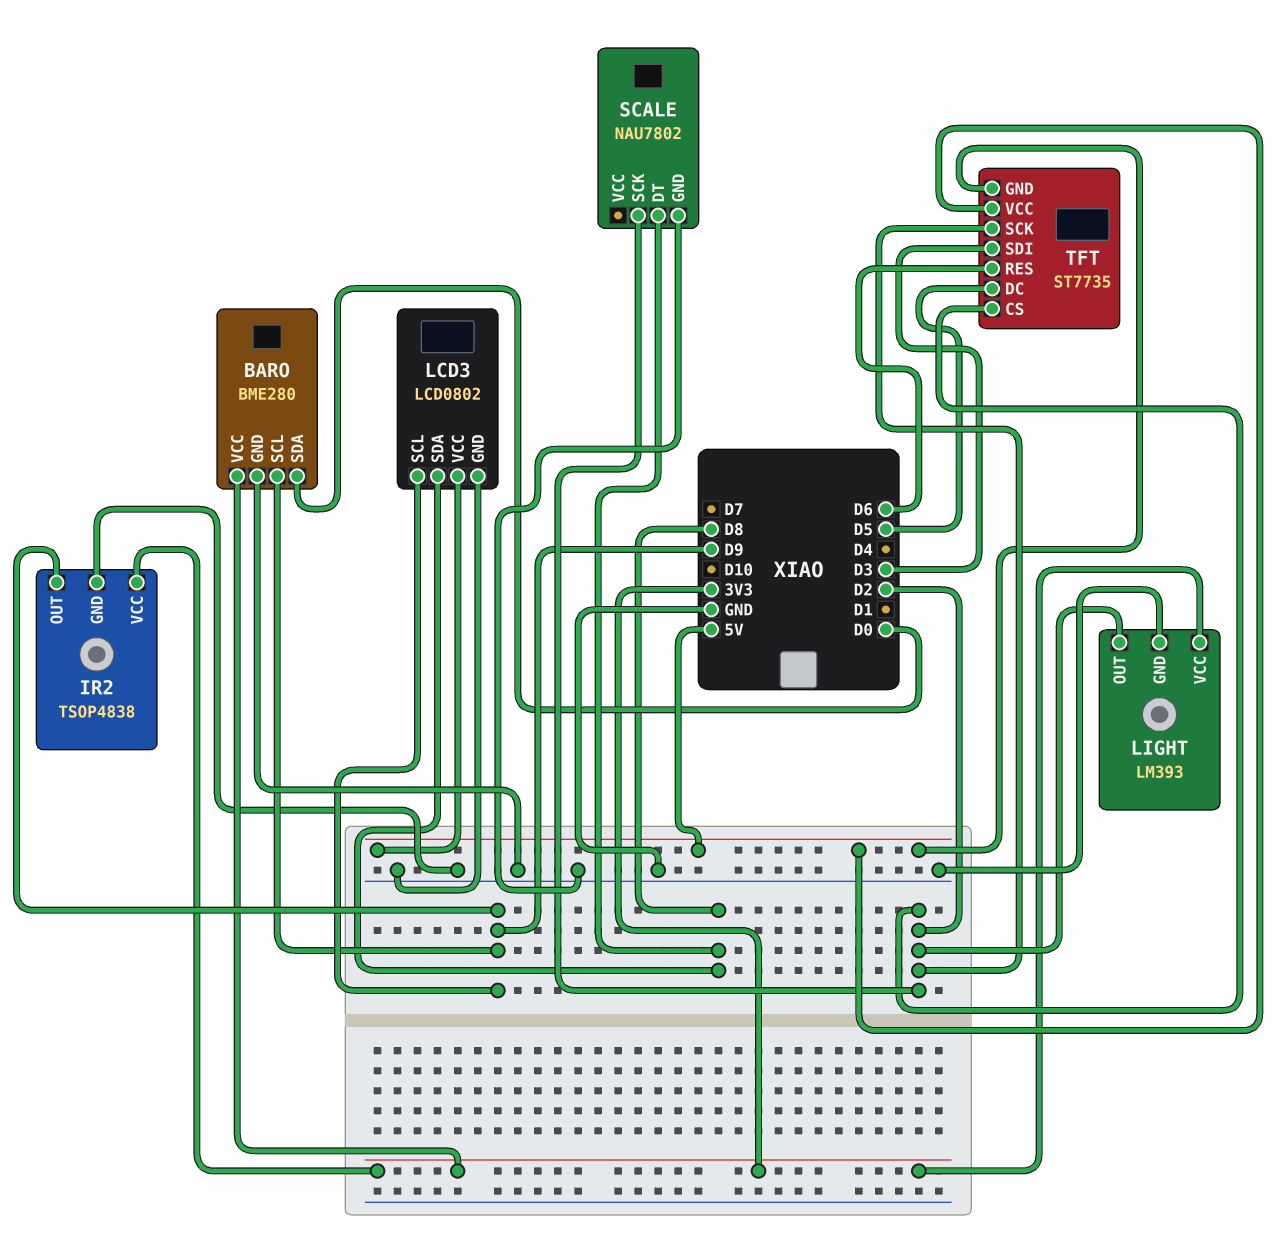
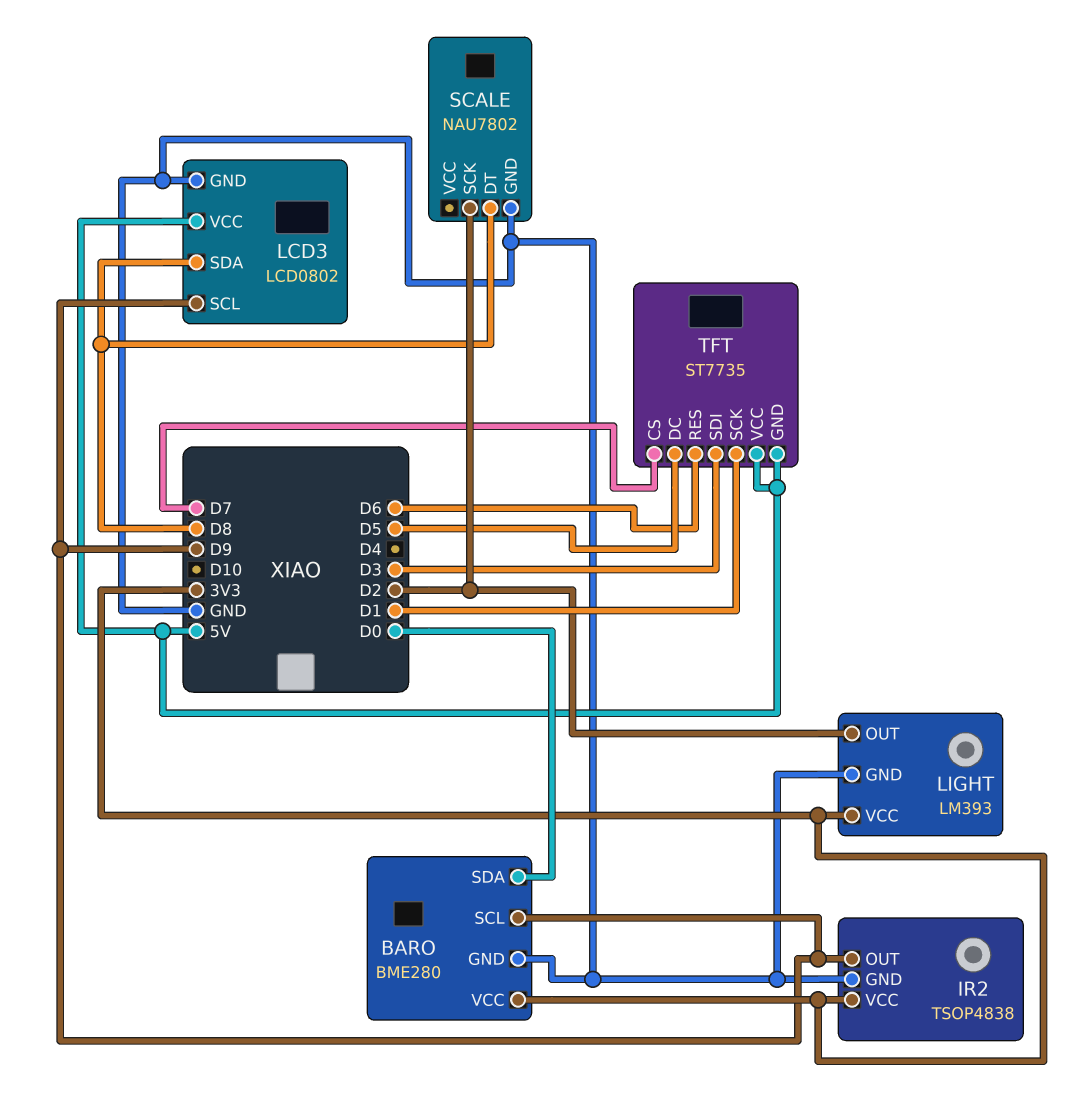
TFT pin CS: D2 -> D7
TFT pin SCK: D2 -> D1

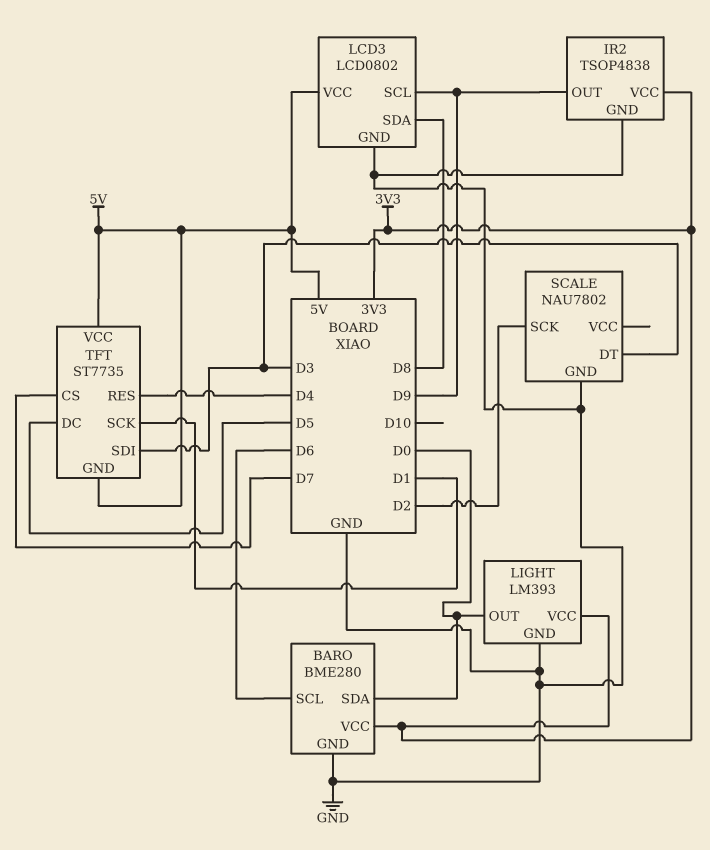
BARO pin SCL: D9 -> D6
LIGHT pin OUT: D2 -> D0
SCALE pin DT: D8 -> D3
TFT pin RES: D6 -> D4

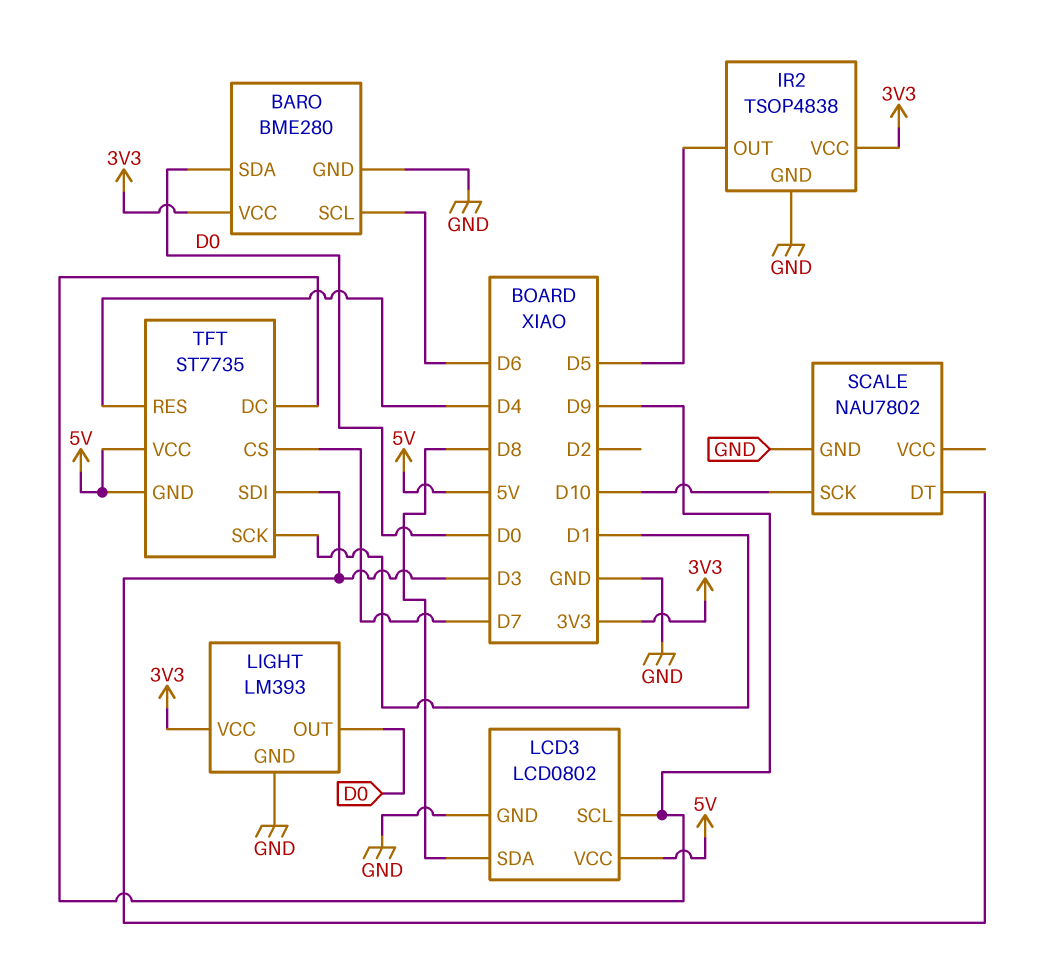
IR2 pin OUT: D9 -> D5
SCALE pin SCK: D2 -> D10
TFT pin DC: D5 -> D9

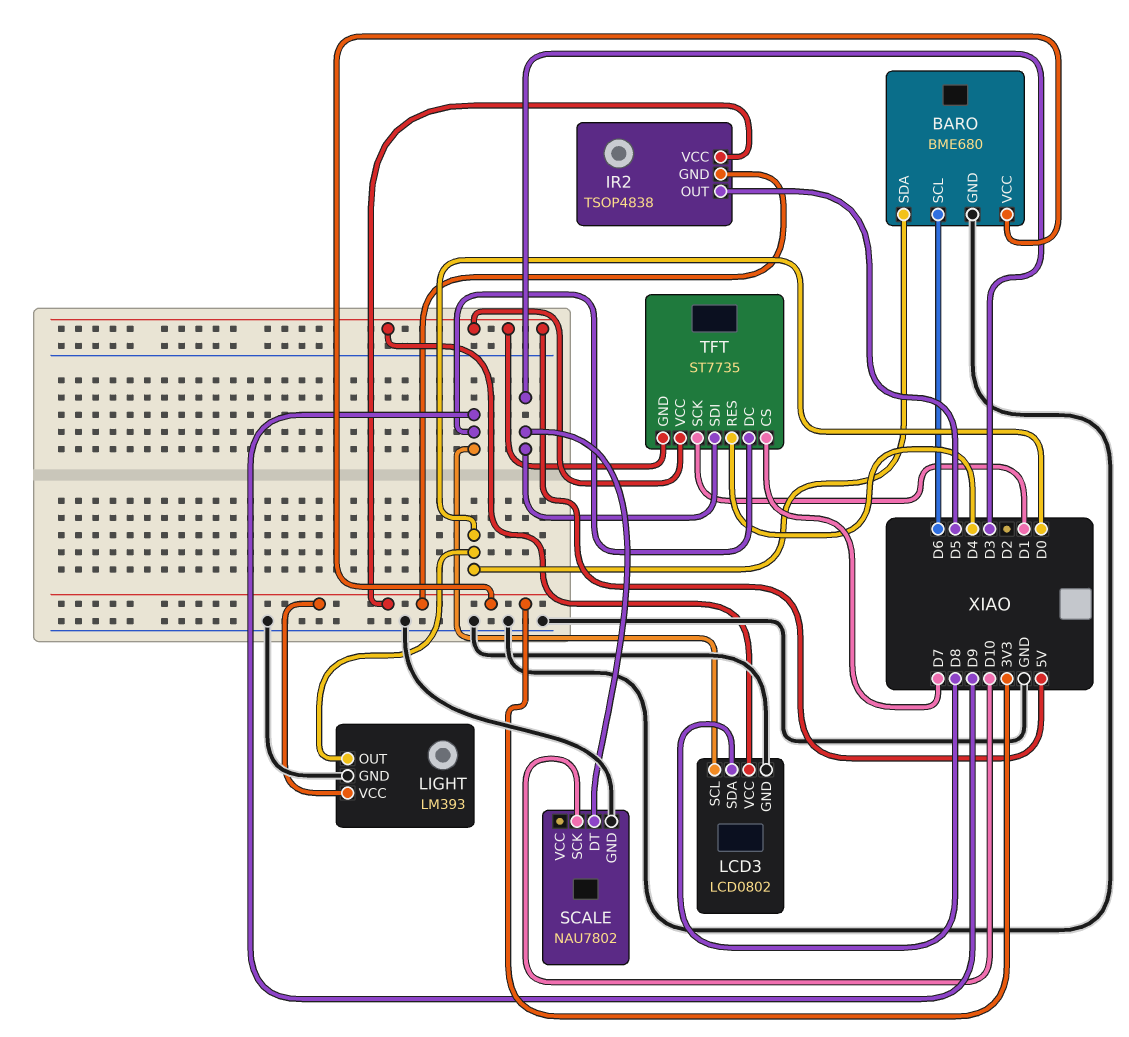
BARO: BME280 -> BME680
IR2 pin GND: GND -> 3V3

